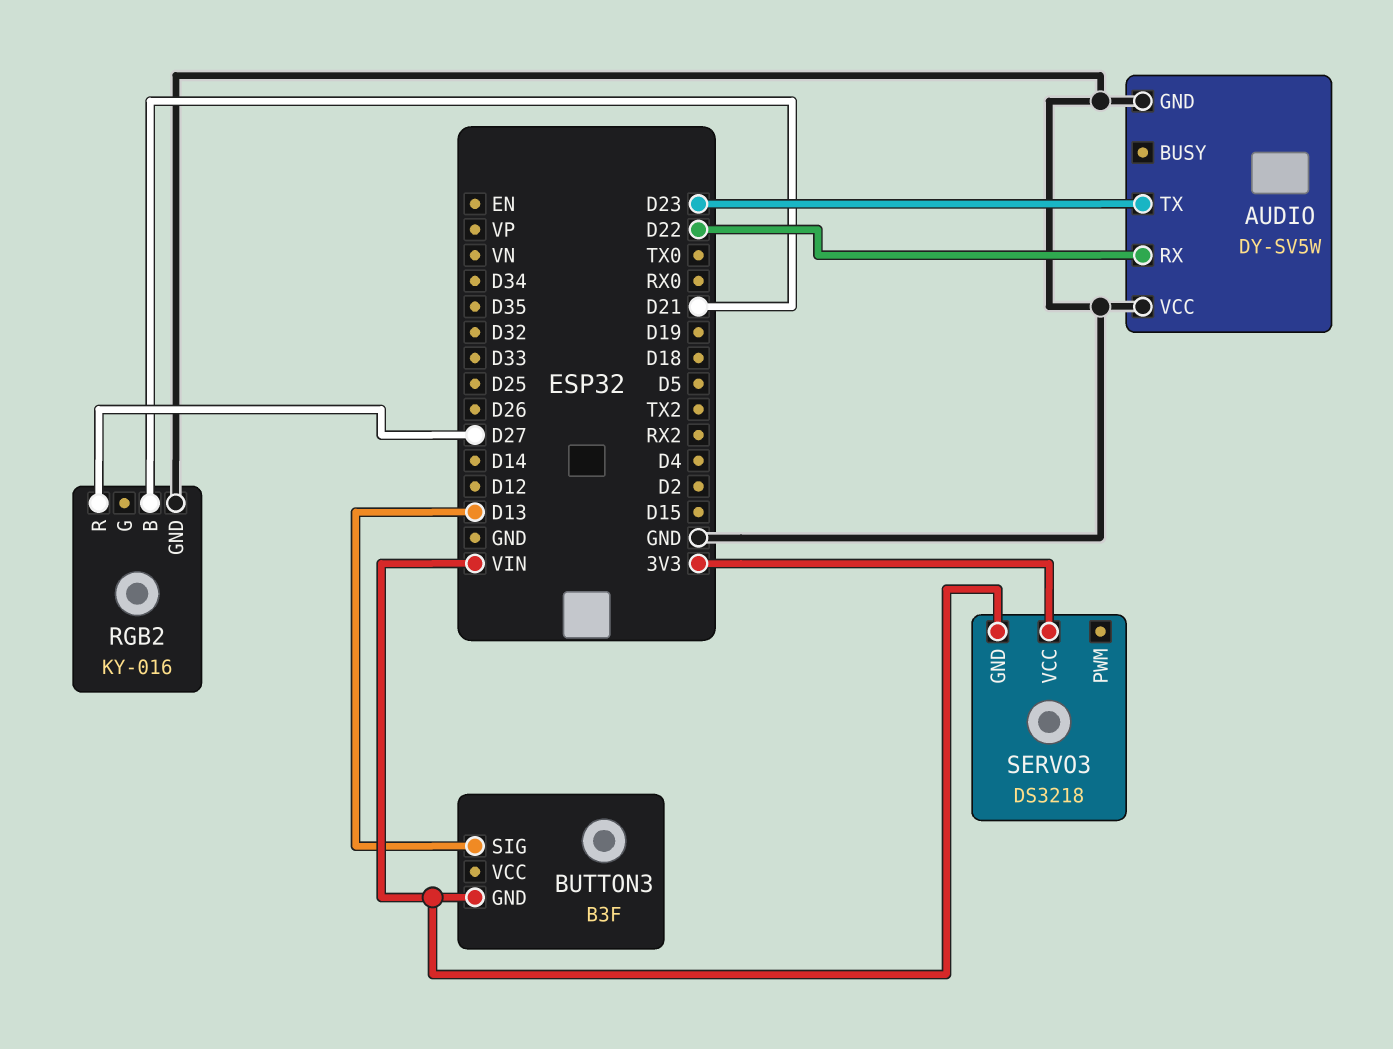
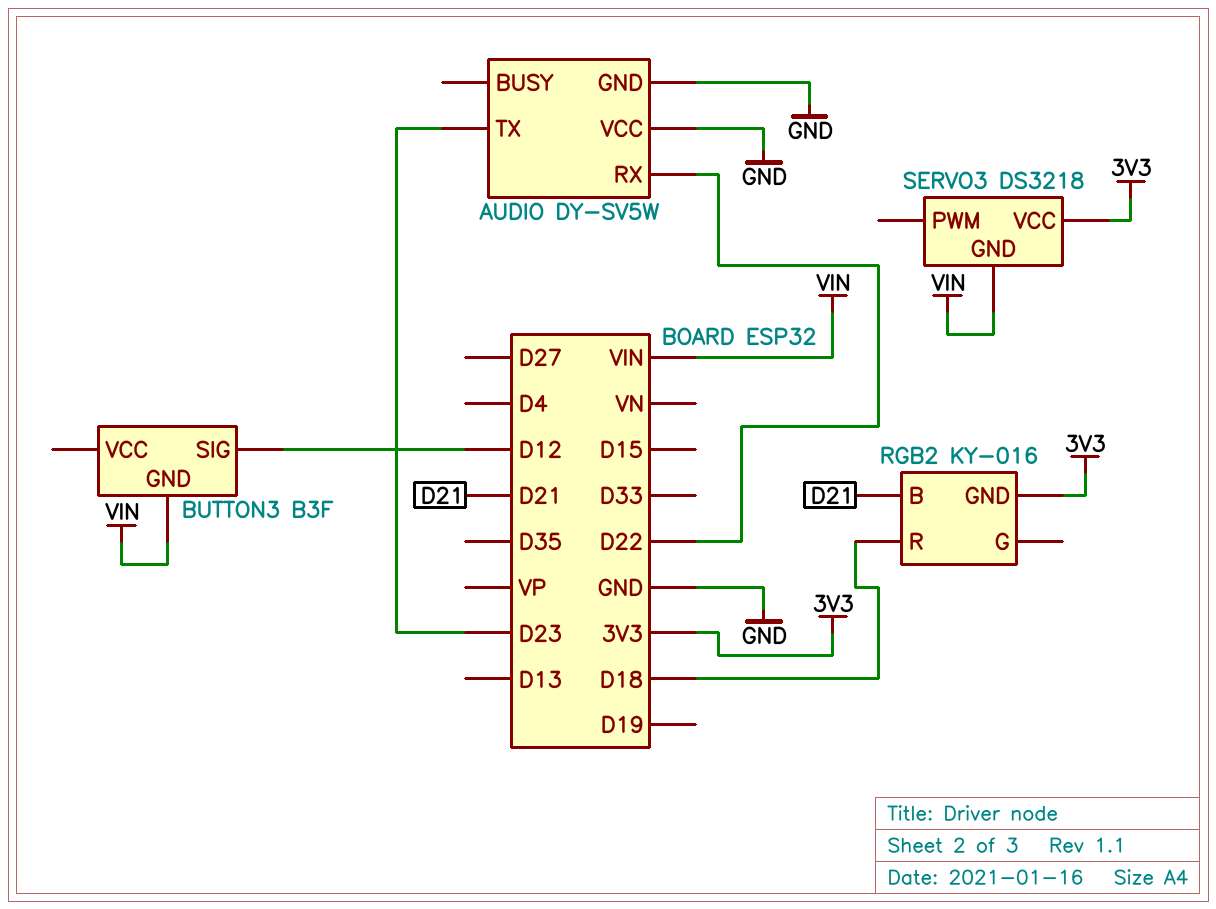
BUTTON3 pin SIG: D13 -> D12
RGB2 pin GND: GND -> 3V3
RGB2 pin R: D27 -> D18

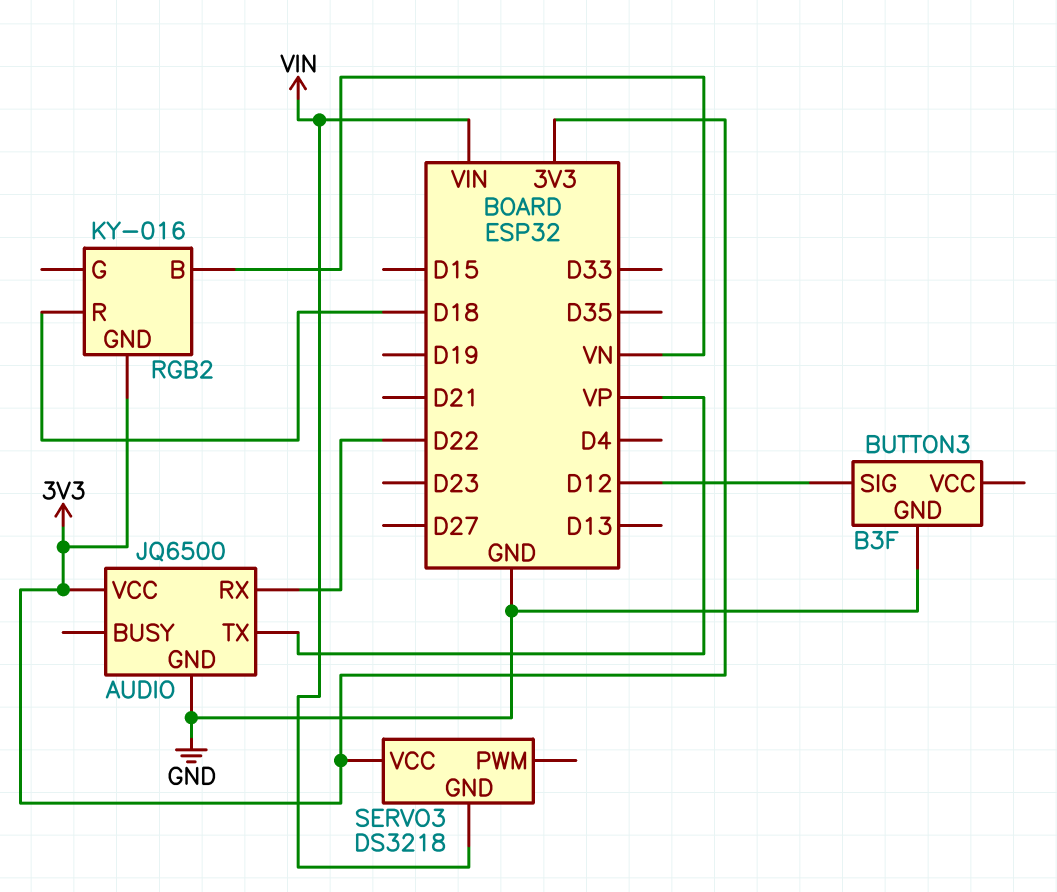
AUDIO: DY-SV5W -> JQ6500
AUDIO pin TX: D23 -> VP
AUDIO pin VCC: GND -> 3V3
BUTTON3 pin GND: VIN -> GND
RGB2 pin B: D21 -> VN

